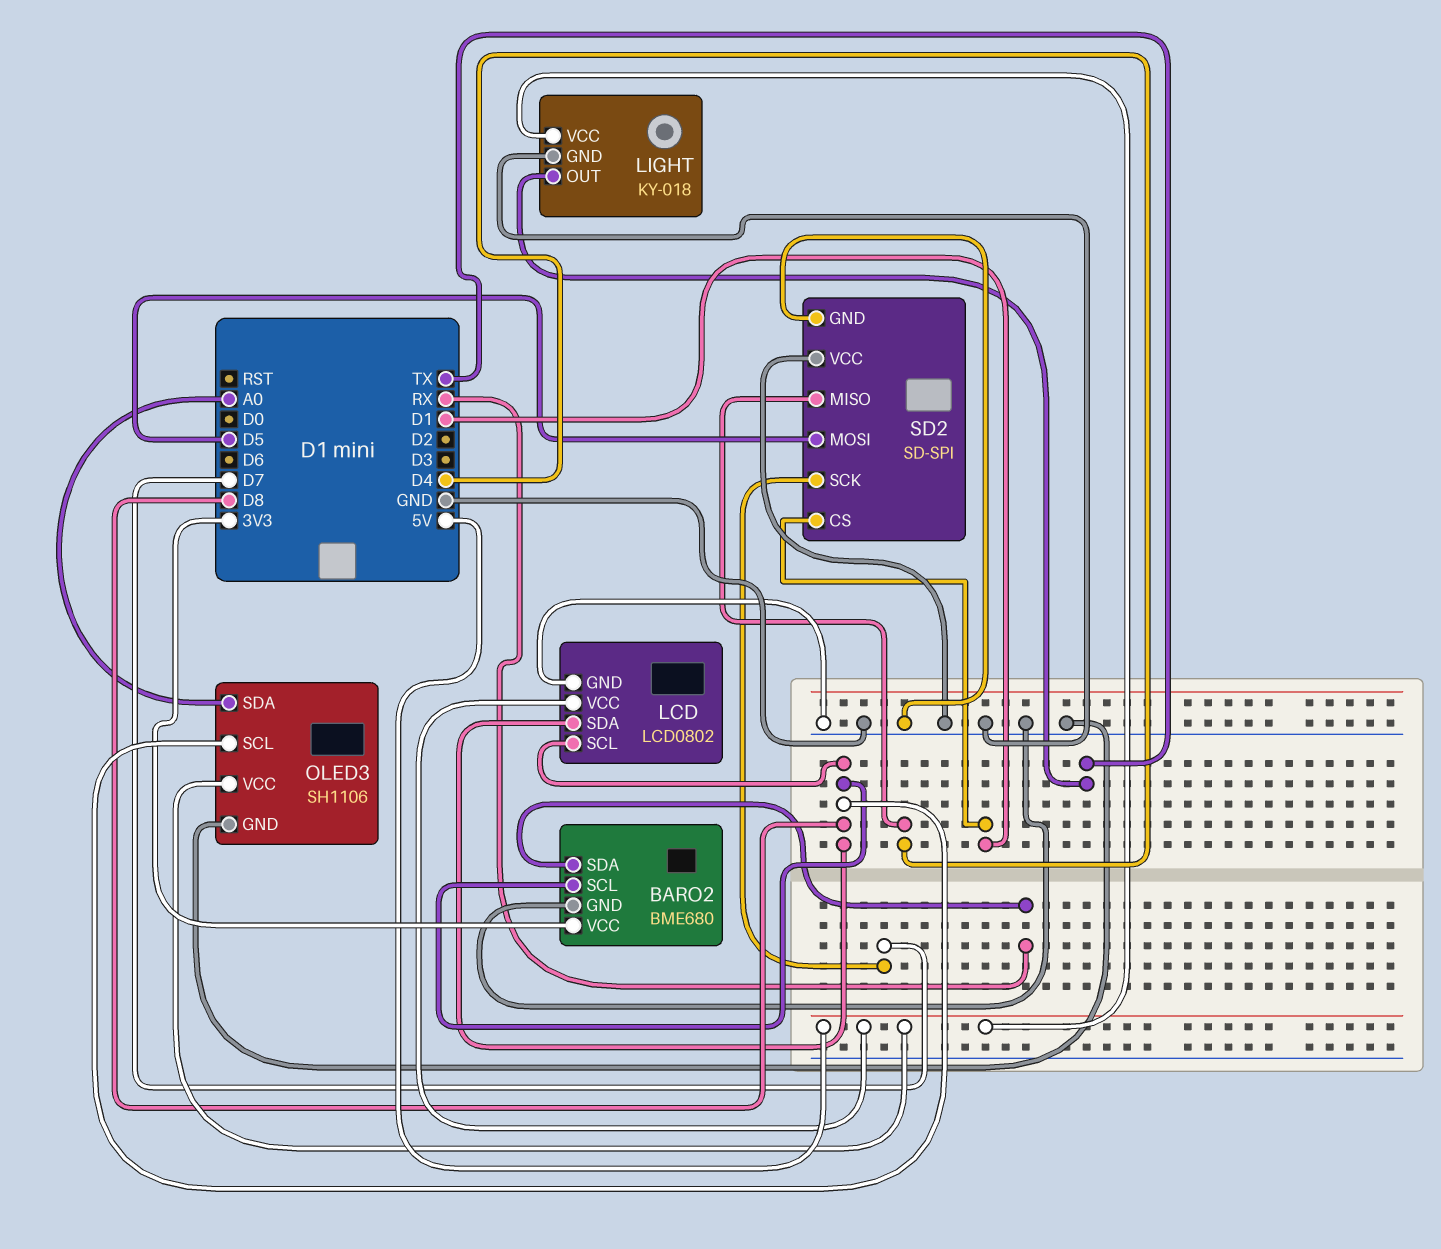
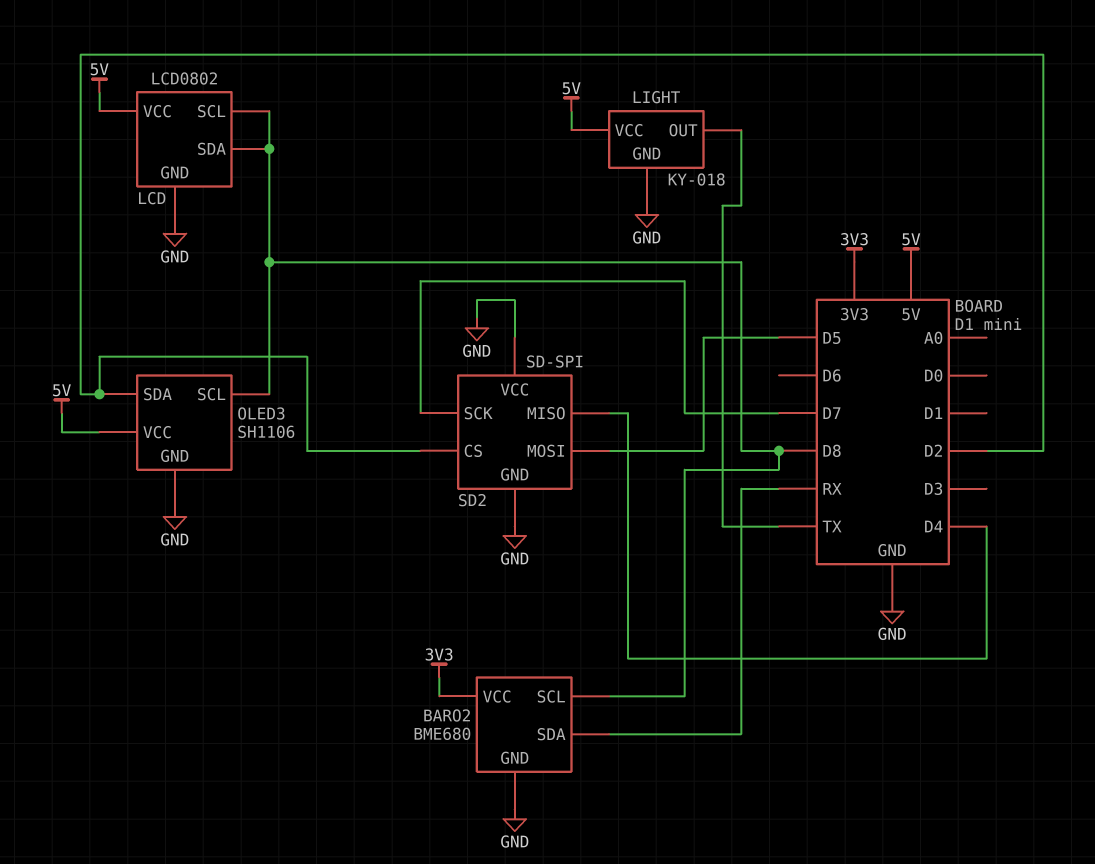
OLED3 pin SDA: A0 -> D2
SD2 pin CS: D1 -> D2

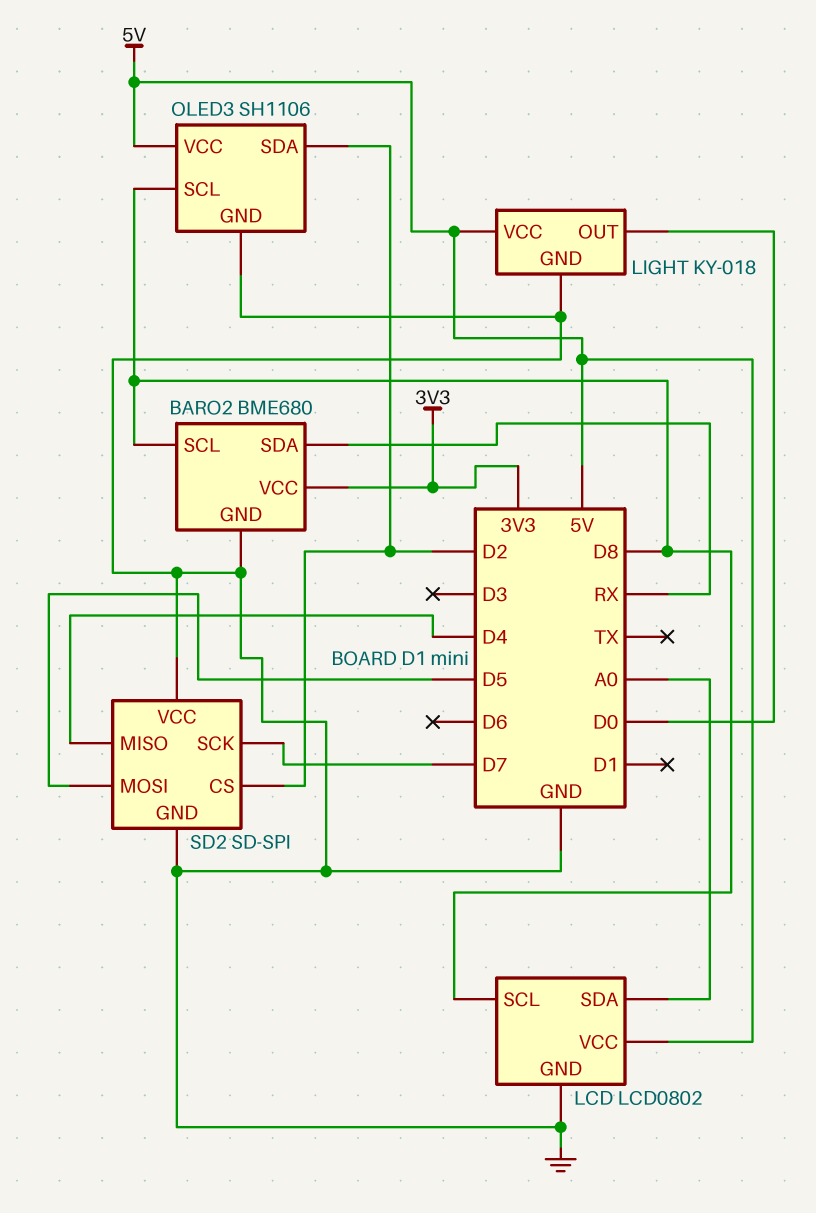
LCD pin SDA: D8 -> A0
LIGHT pin OUT: TX -> D0

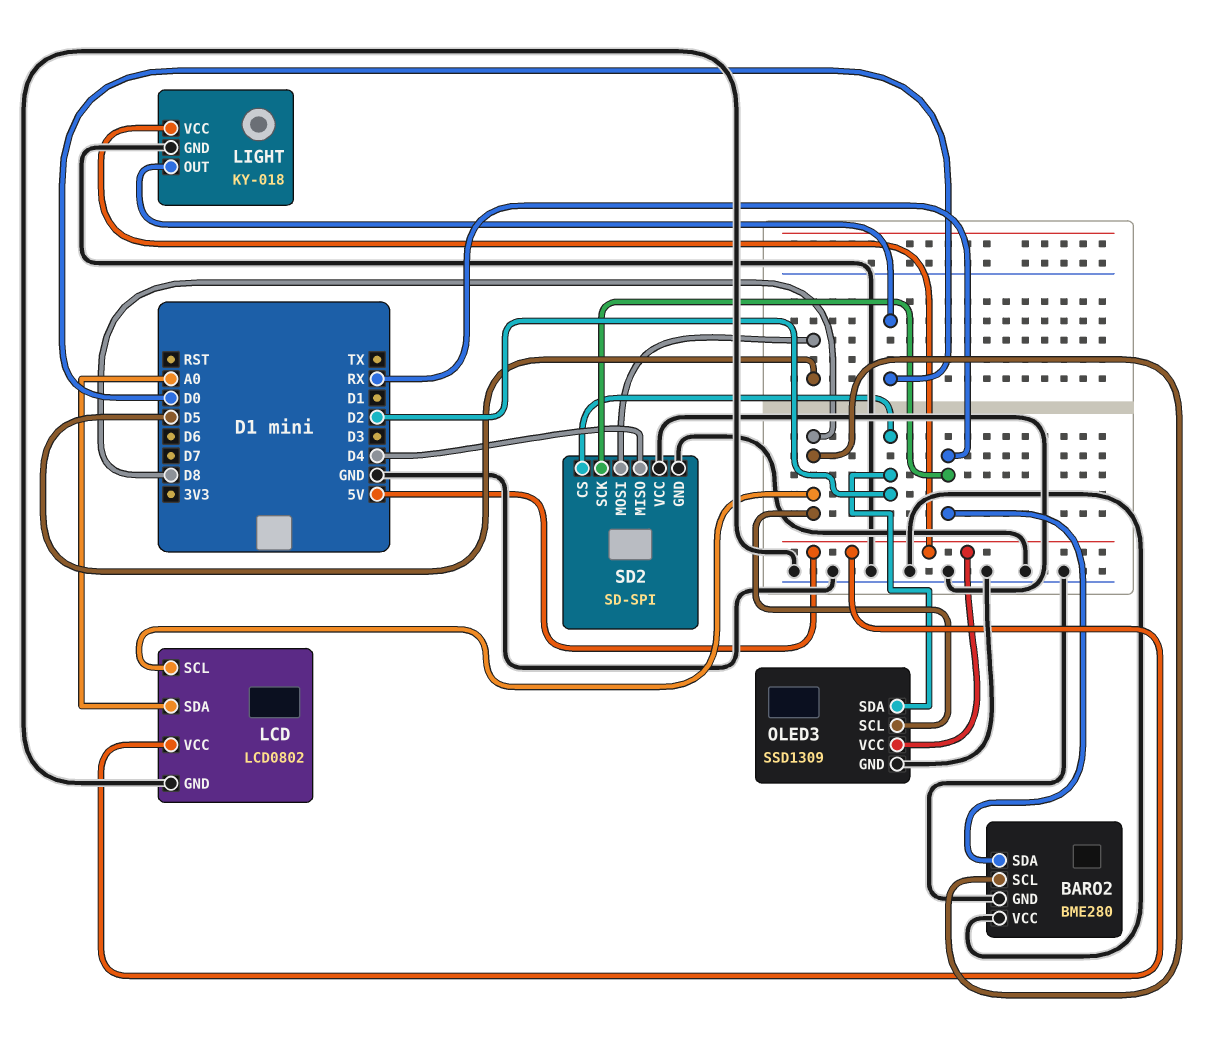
BARO2: BME680 -> BME280
BARO2 pin VCC: 3V3 -> GND
OLED3: SH1106 -> SSD1309
SD2 pin SCK: D7 -> RX

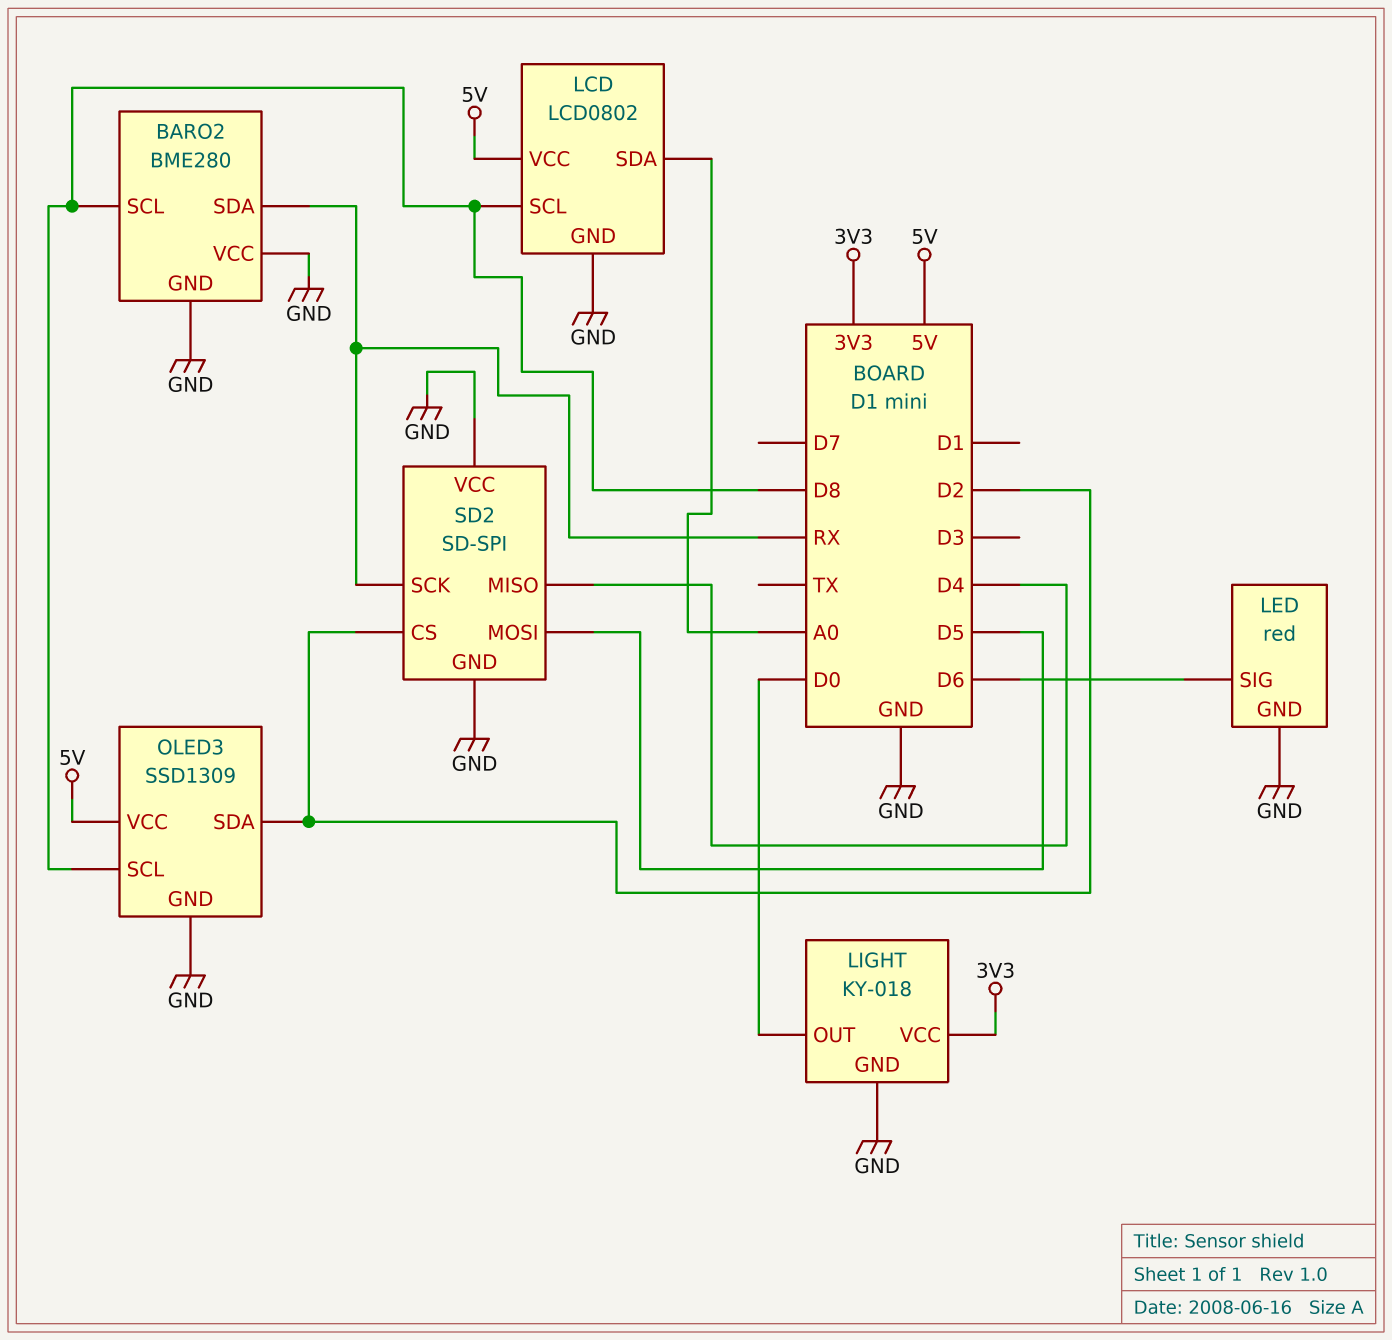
LED: none -> red
LED pin GND: none -> GND
LED pin SIG: none -> D6
LIGHT pin VCC: 5V -> 3V3

